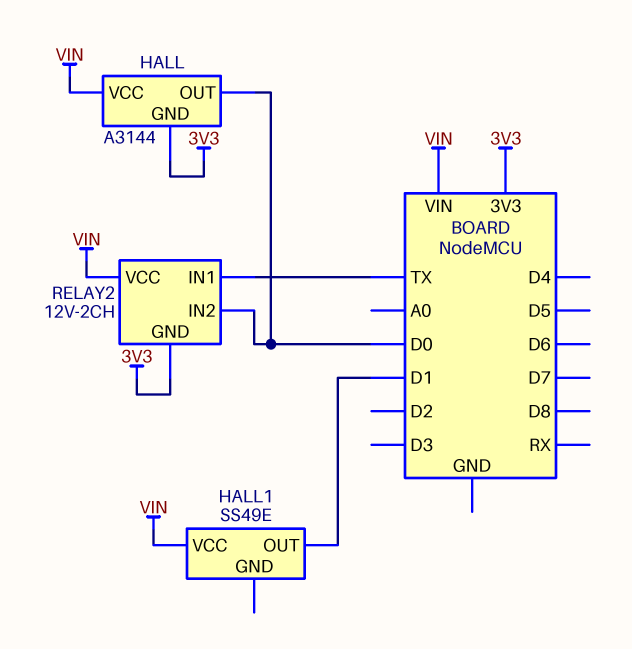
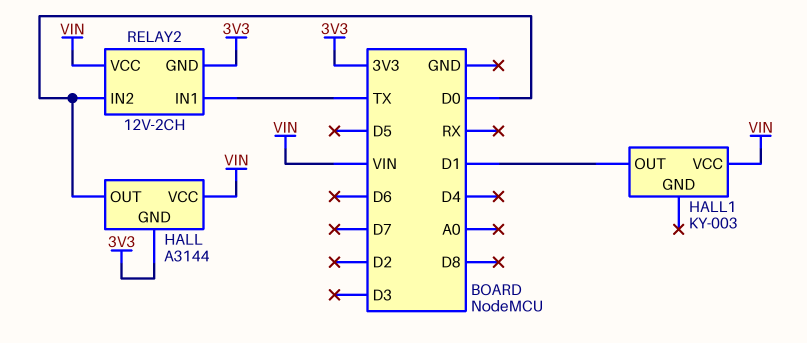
HALL1: SS49E -> KY-003

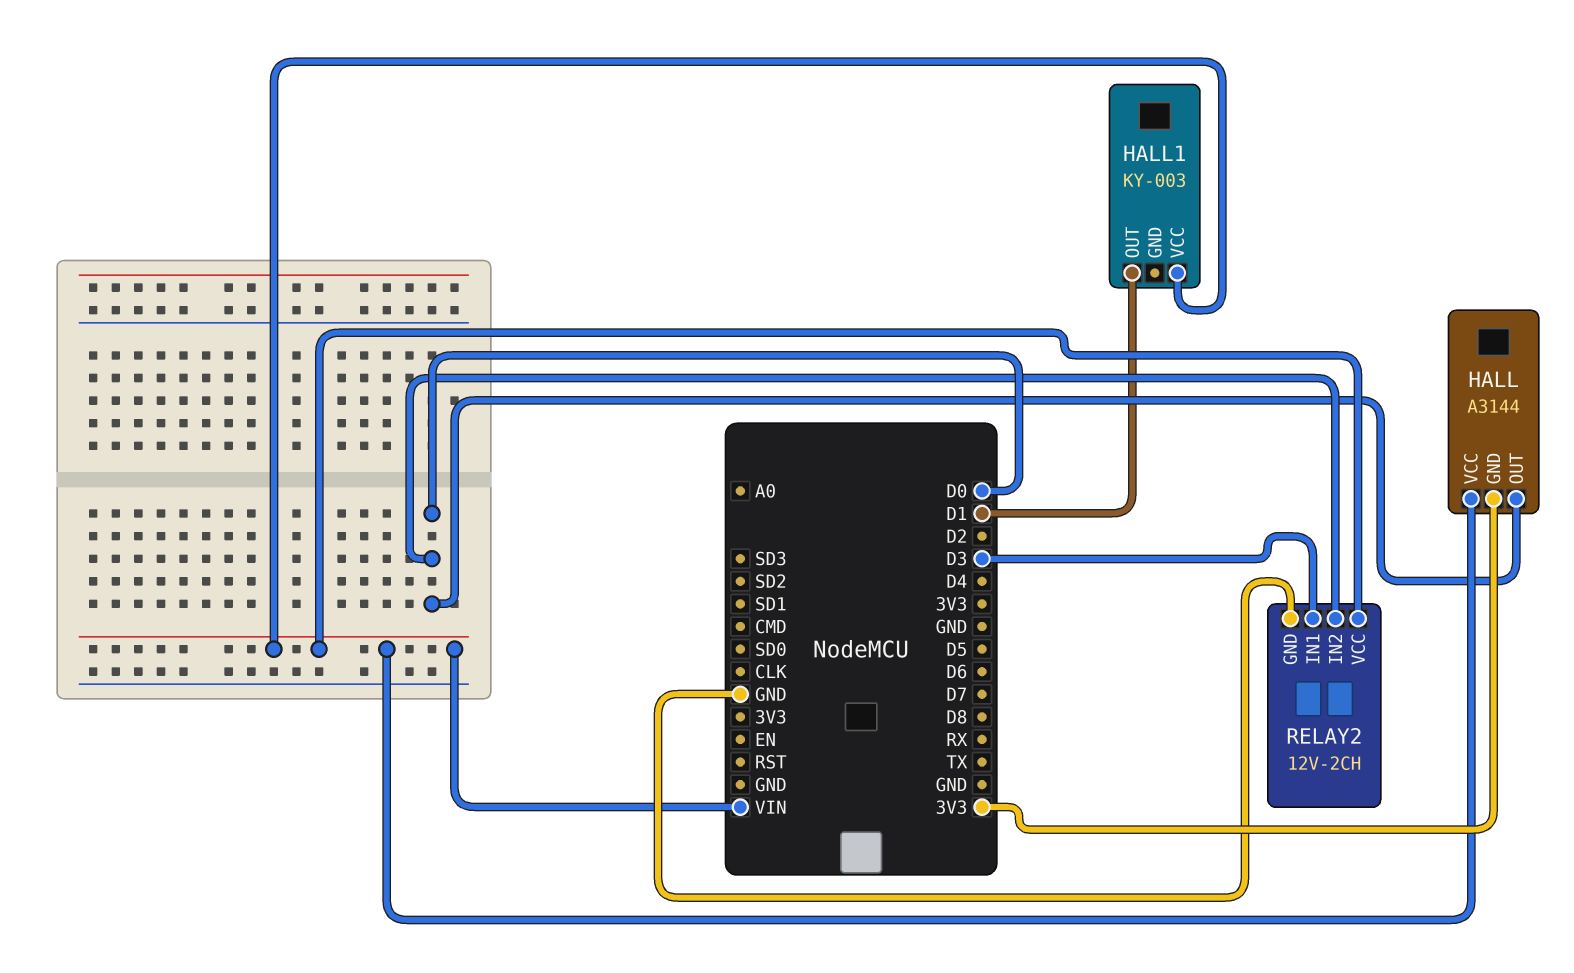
RELAY2 pin GND: 3V3 -> GND
RELAY2 pin IN1: TX -> D3

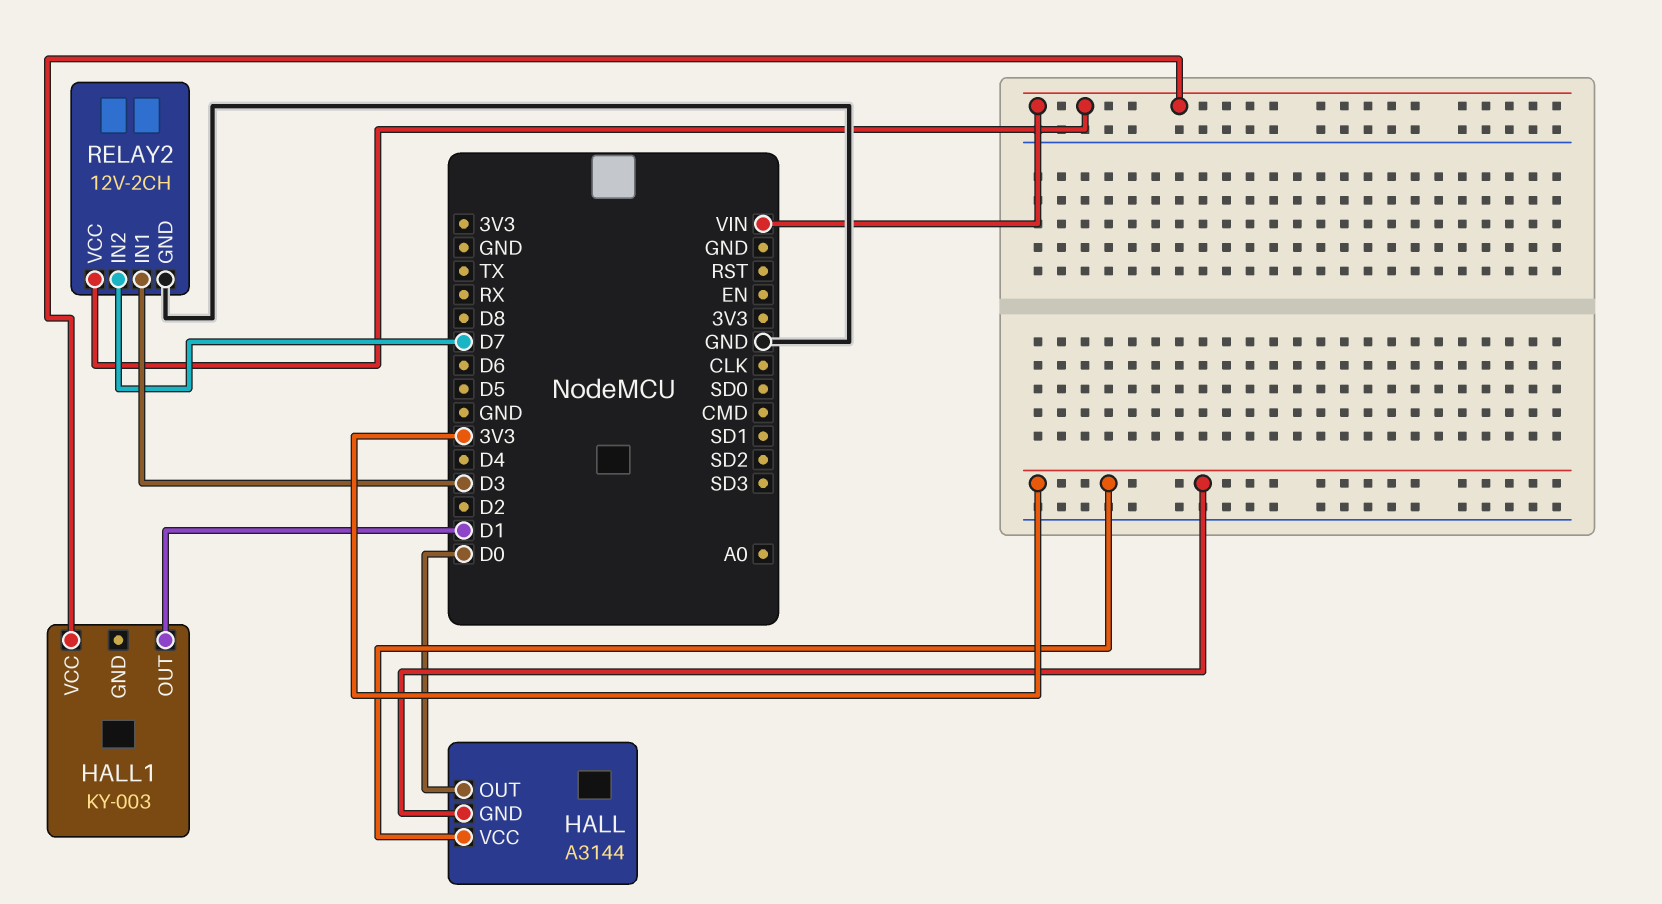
HALL pin VCC: VIN -> 3V3
RELAY2 pin IN2: D0 -> D7

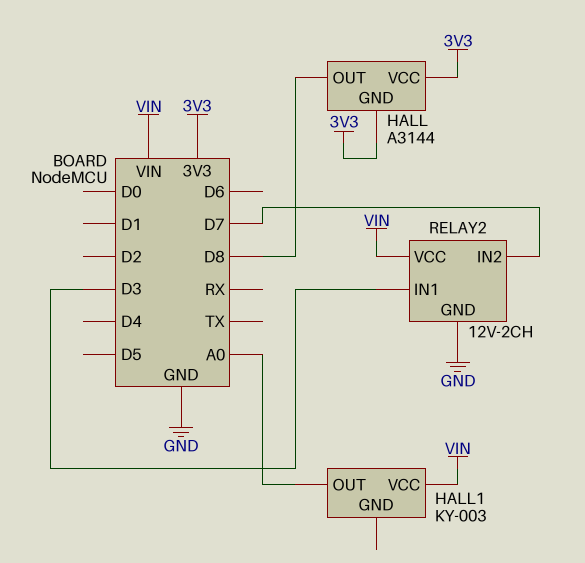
HALL pin OUT: D0 -> D8
HALL1 pin OUT: D1 -> A0

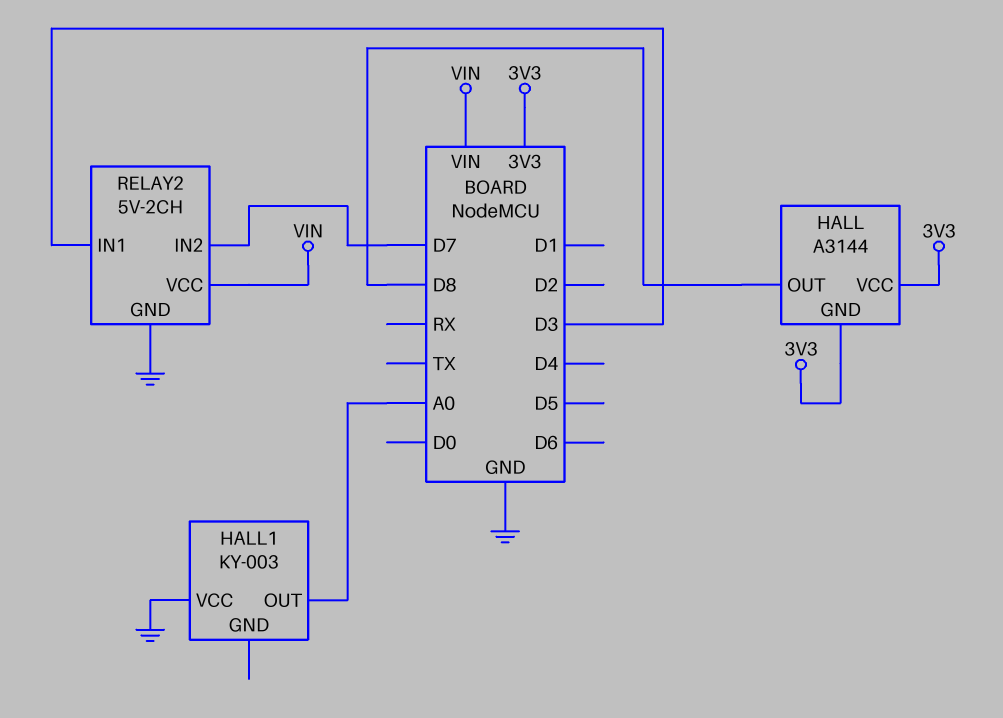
HALL1 pin VCC: VIN -> GND
RELAY2: 12V-2CH -> 5V-2CH

